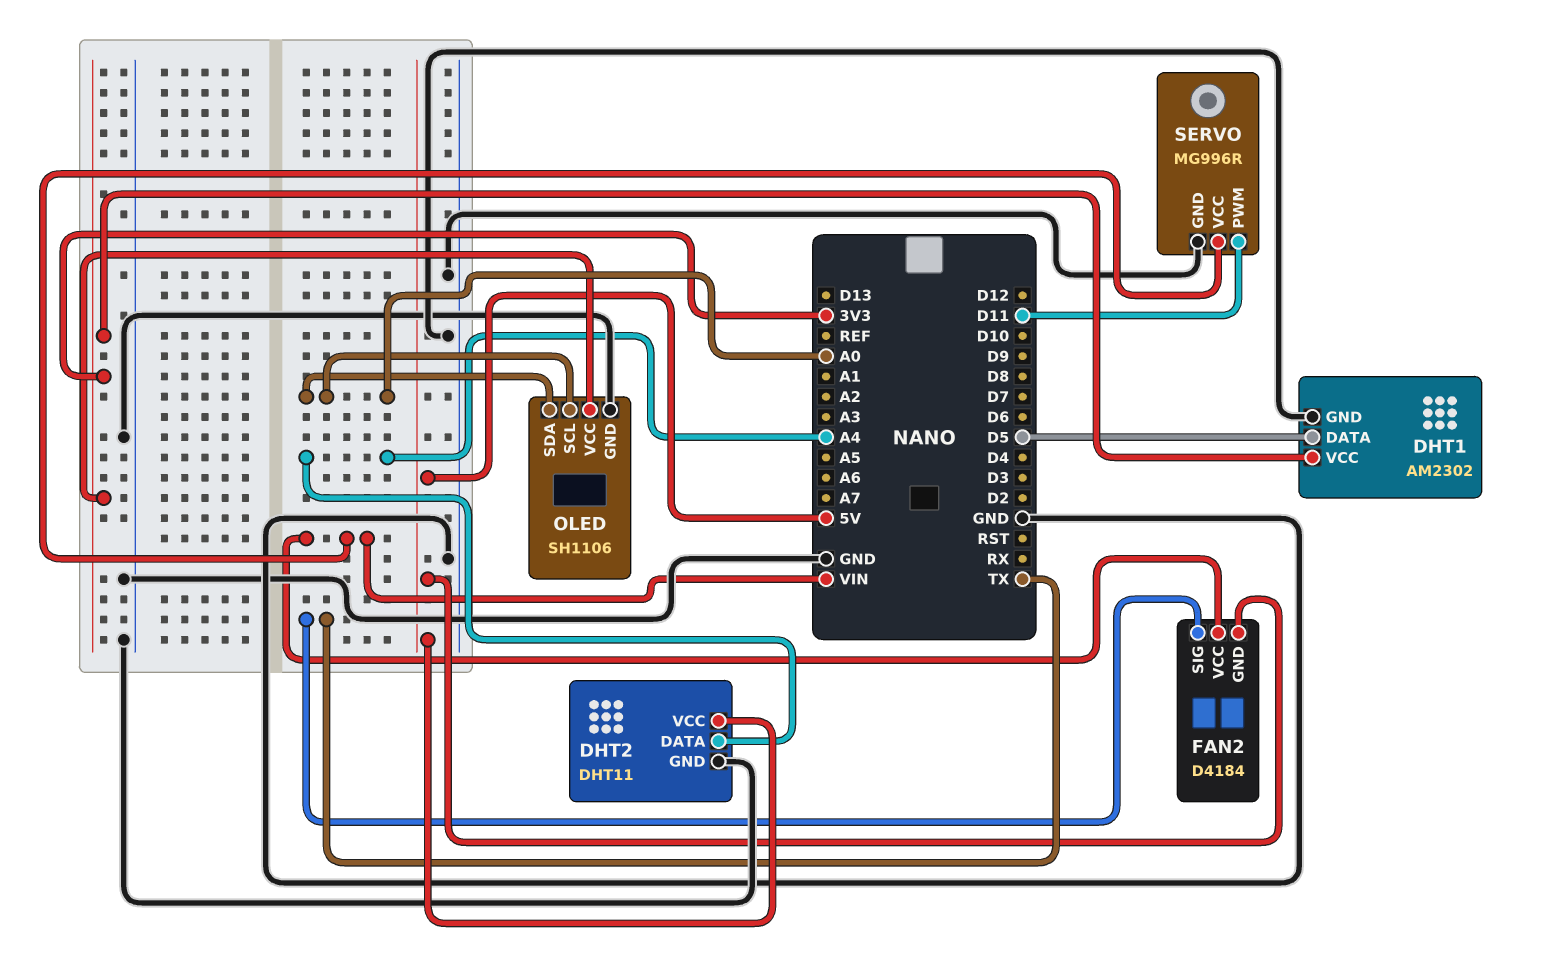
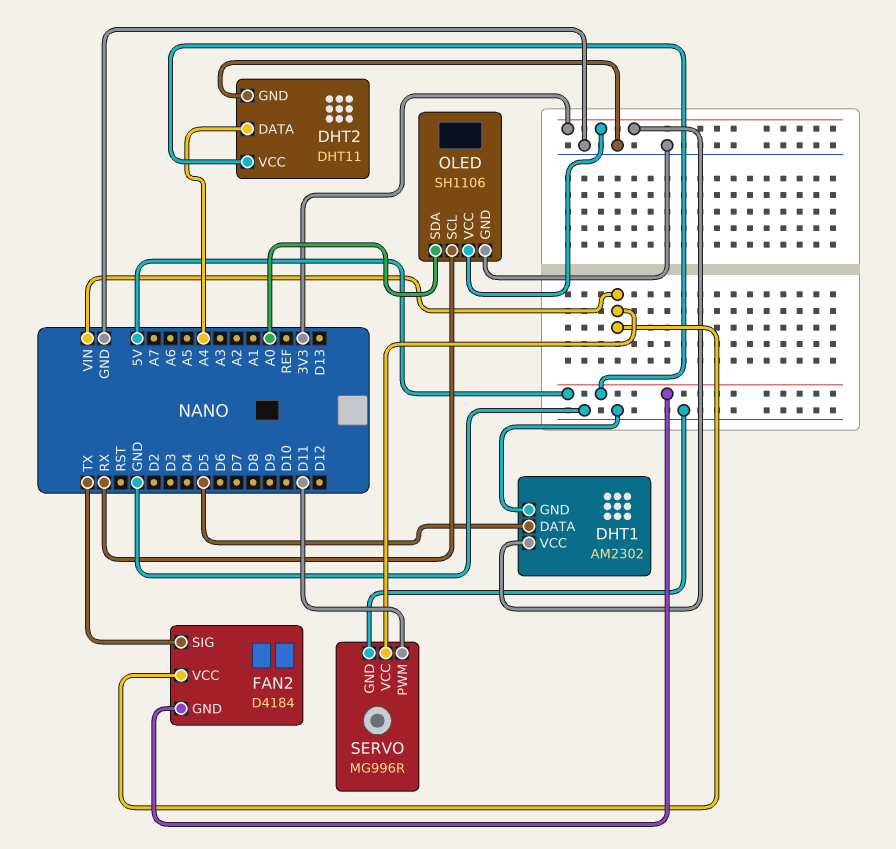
OLED pin SCL: A0 -> RX

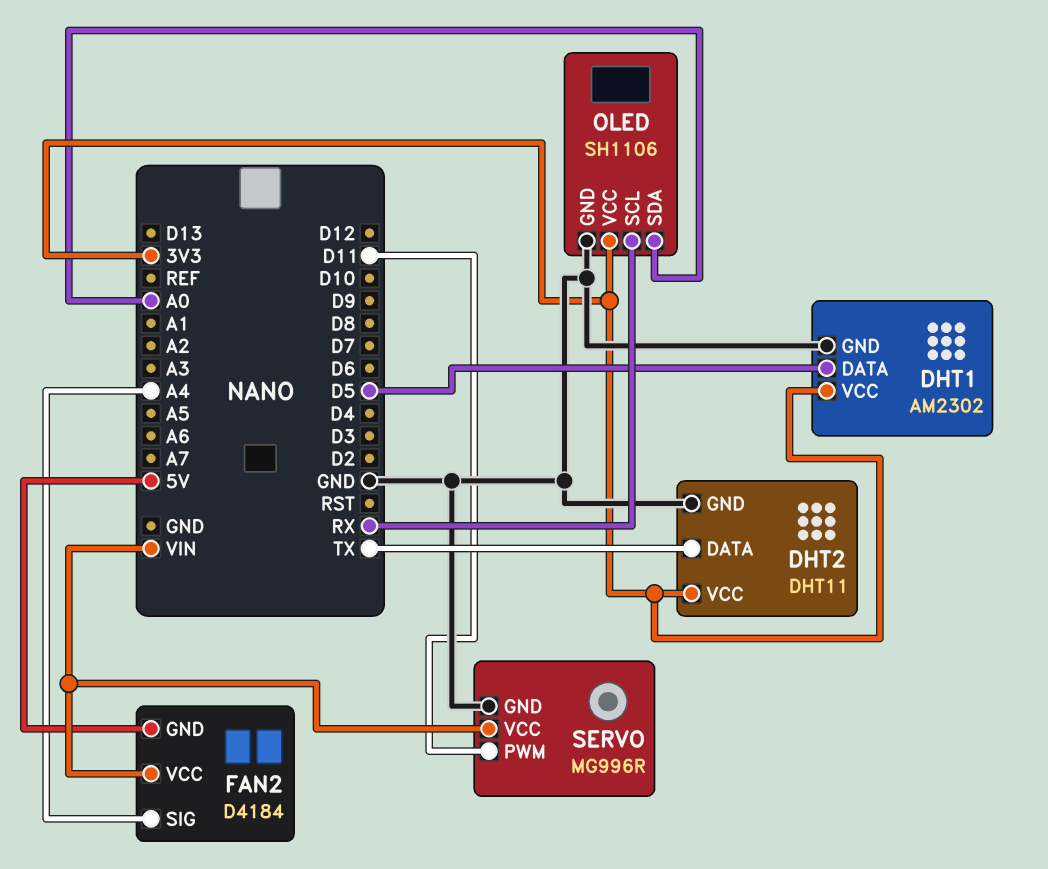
DHT2 pin DATA: A4 -> TX
DHT2 pin VCC: 5V -> 3V3
FAN2 pin SIG: TX -> A4

